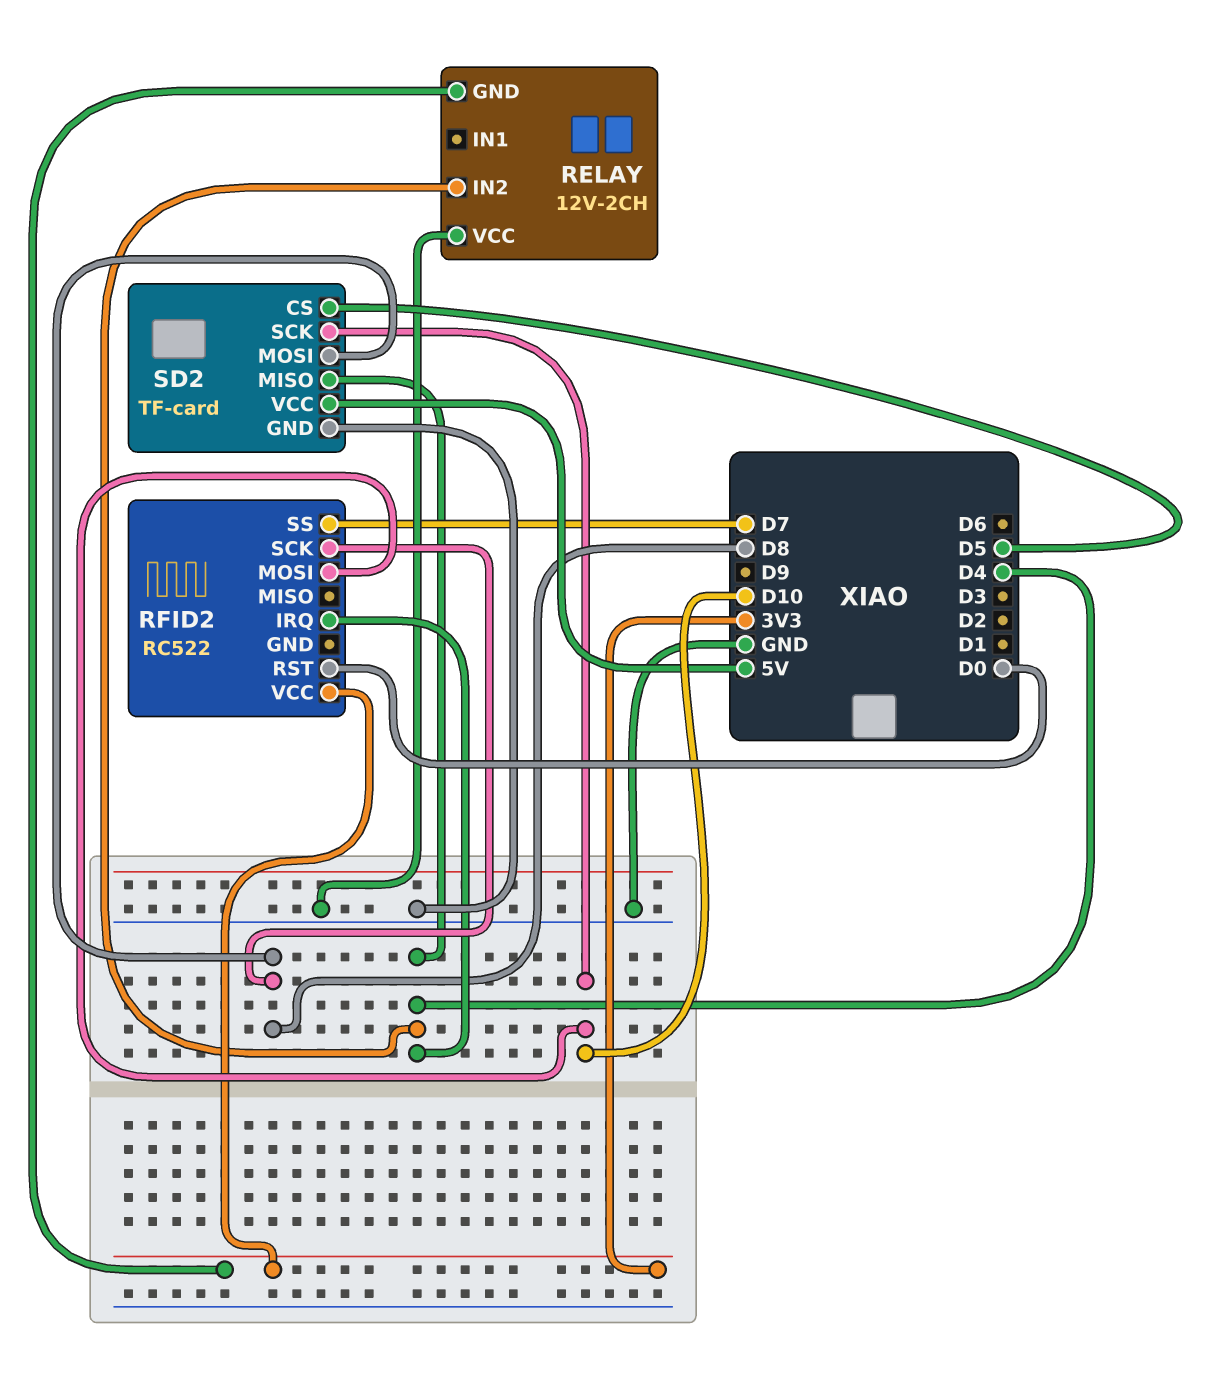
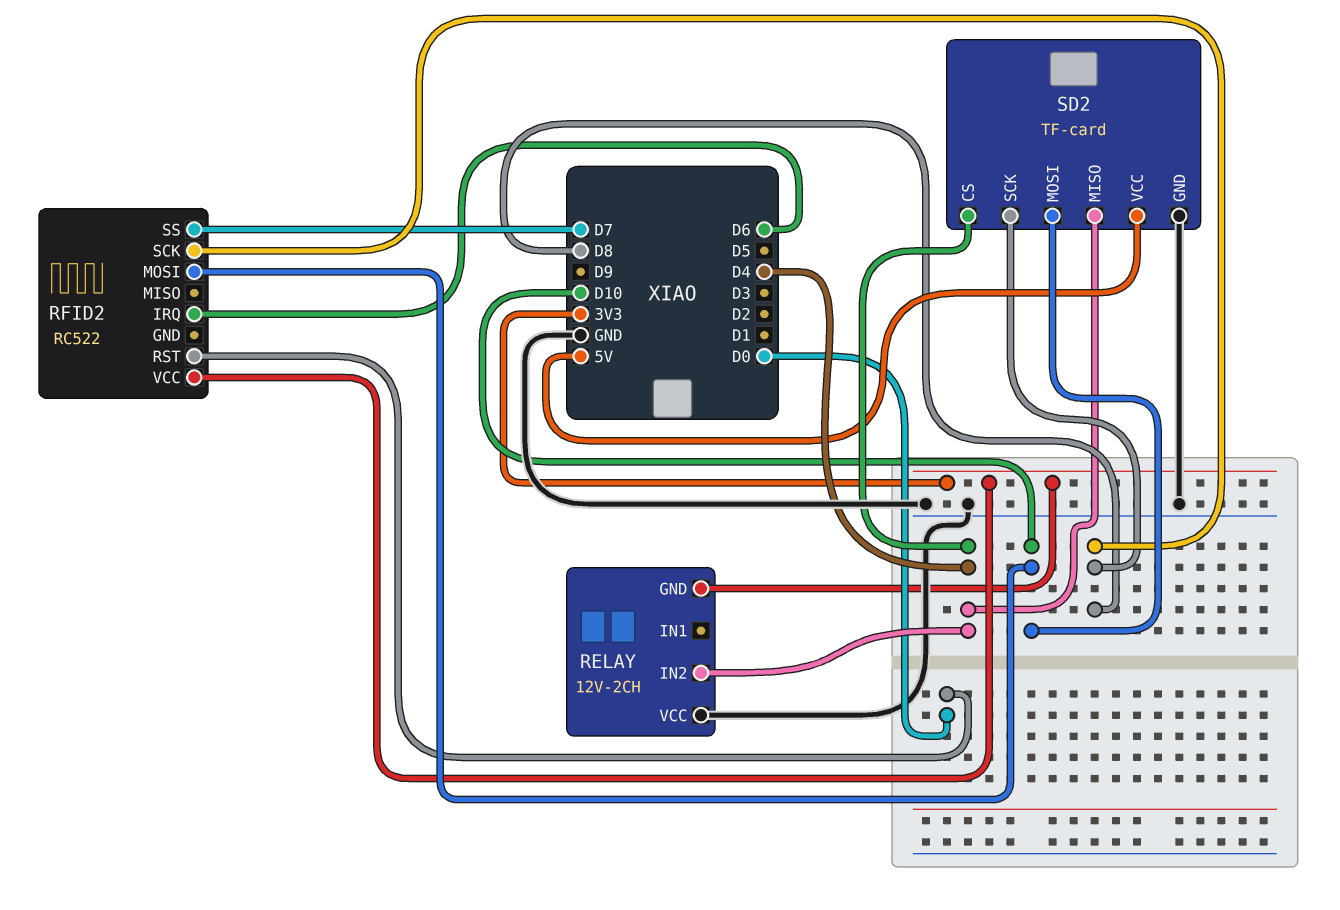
RFID2 pin IRQ: D4 -> D6
SD2 pin CS: D5 -> D4
SD2 pin MOSI: D8 -> D10
SD2 pin SCK: D10 -> D8

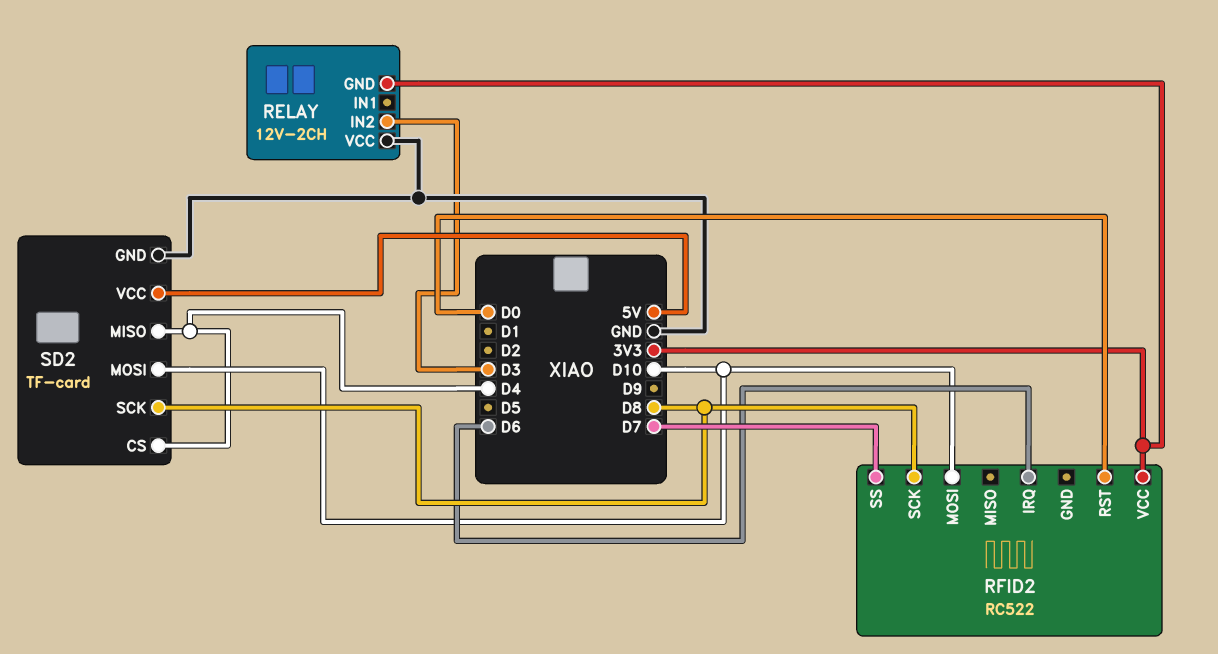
RELAY pin IN2: D4 -> D3

